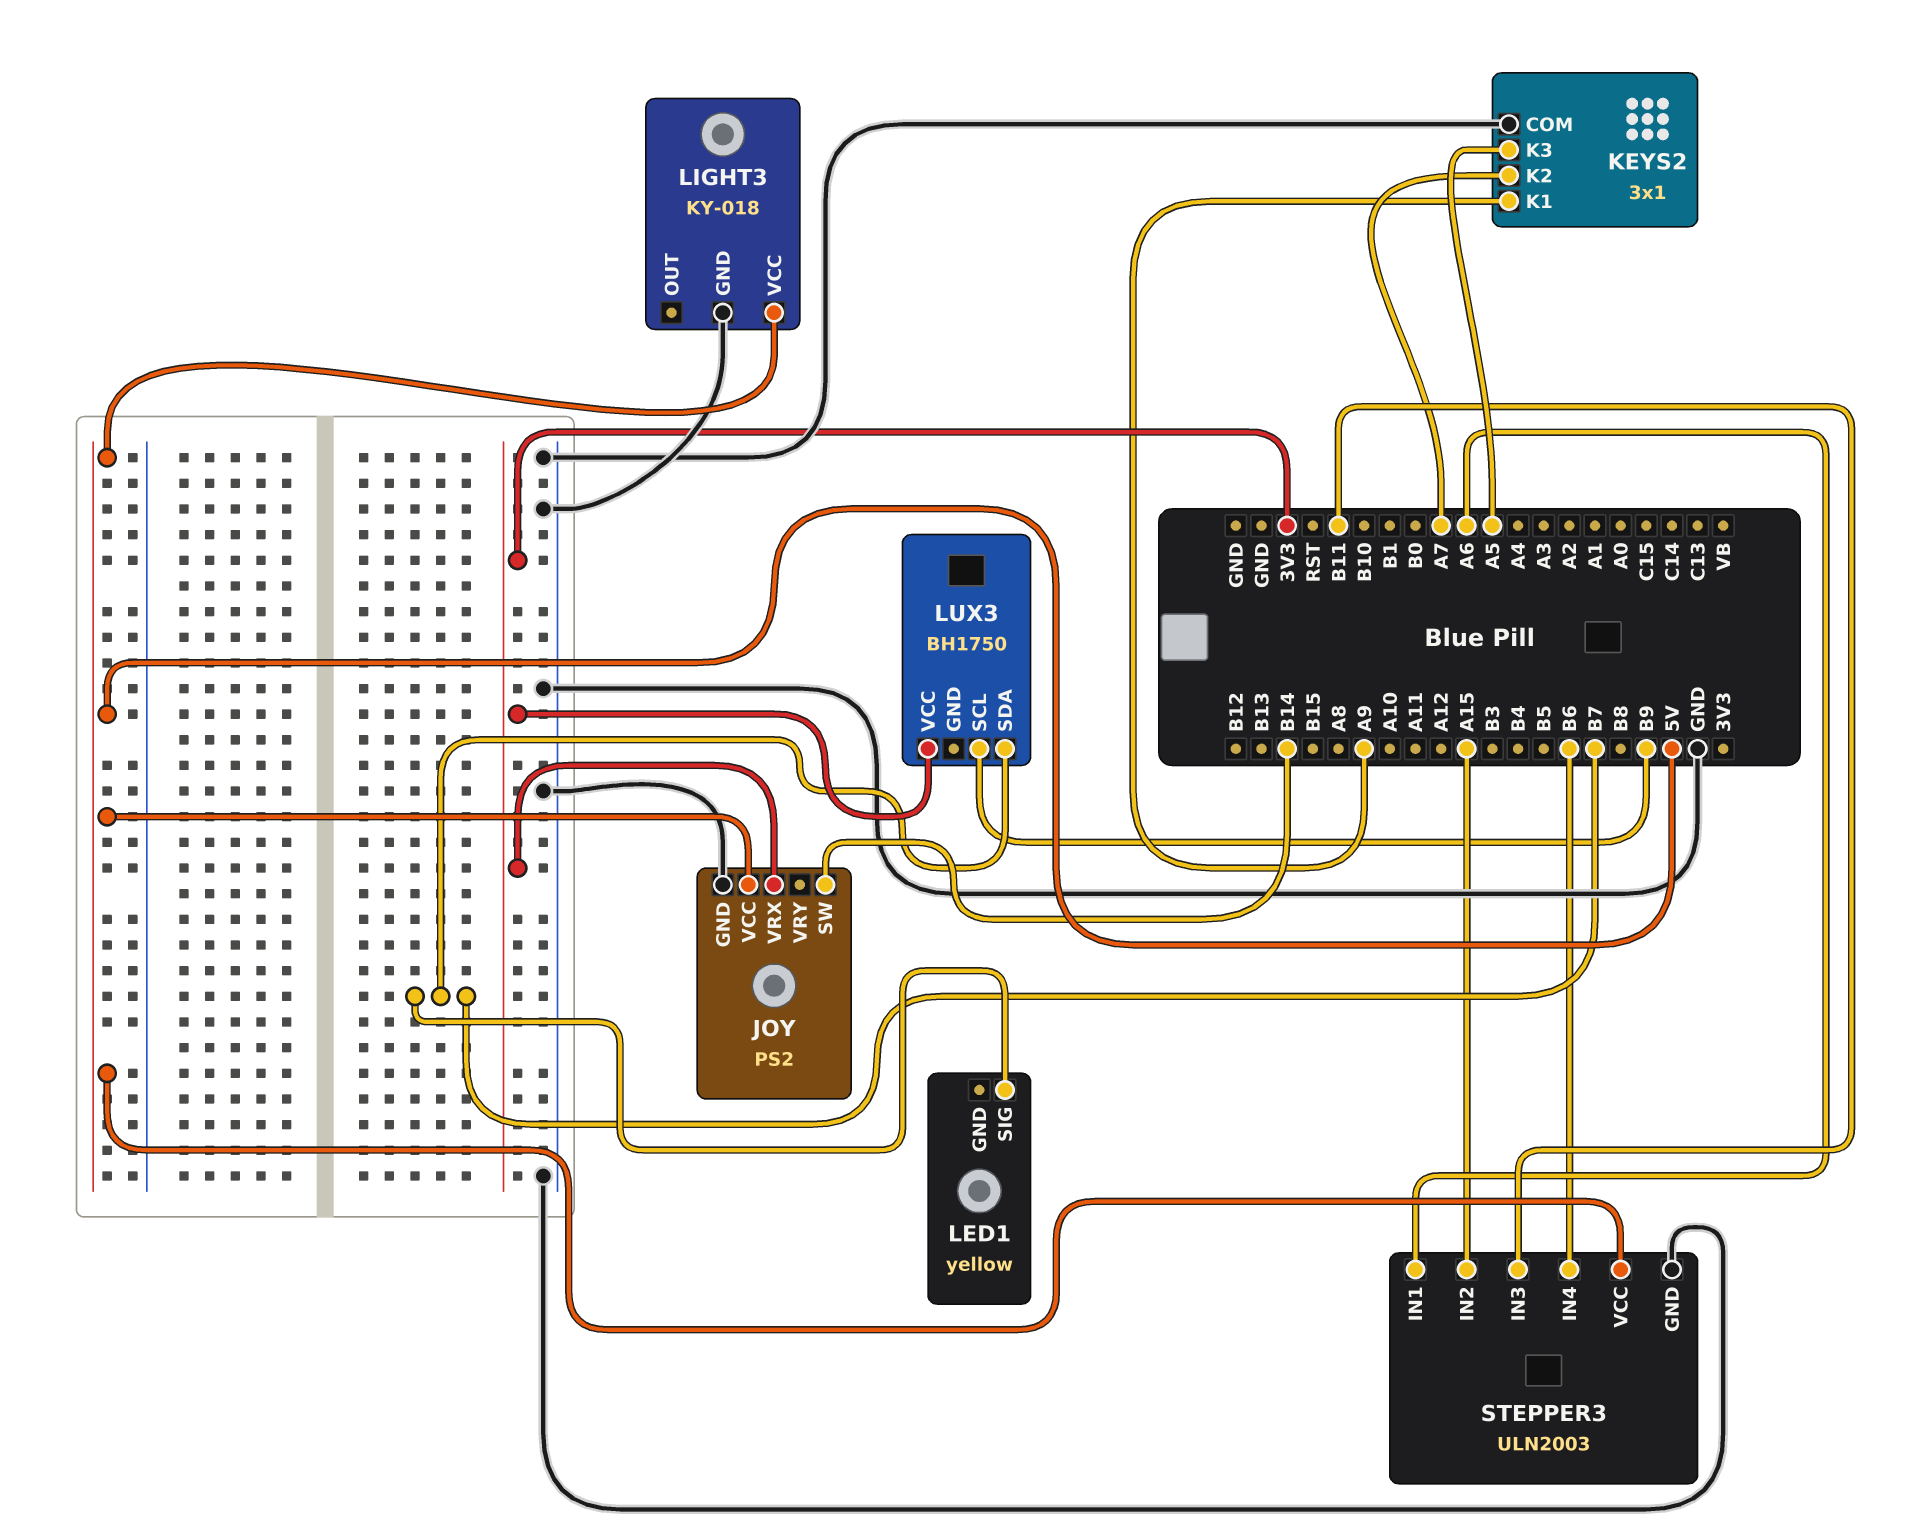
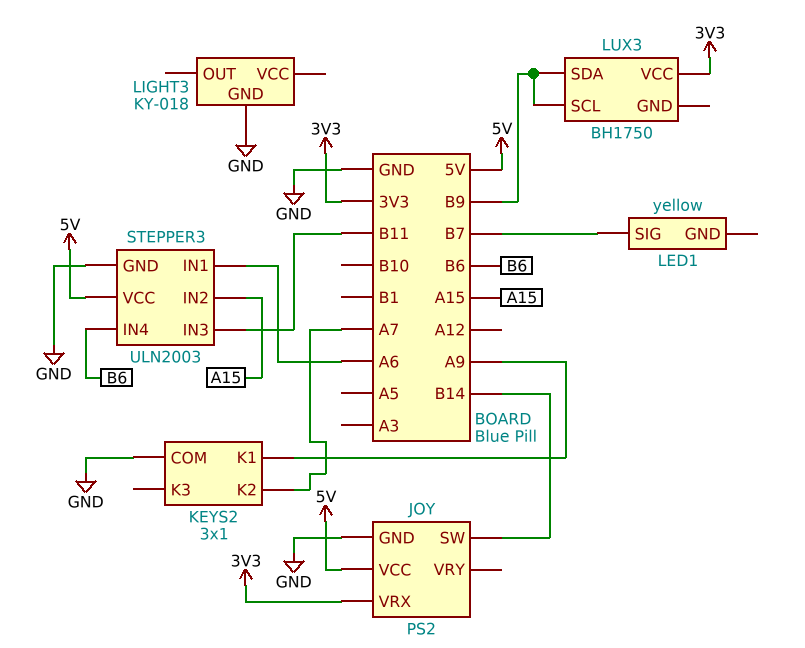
KEYS2 pin K3: A5 -> none
LIGHT3 pin VCC: 5V -> none
LUX3 pin SDA: B7 -> B9

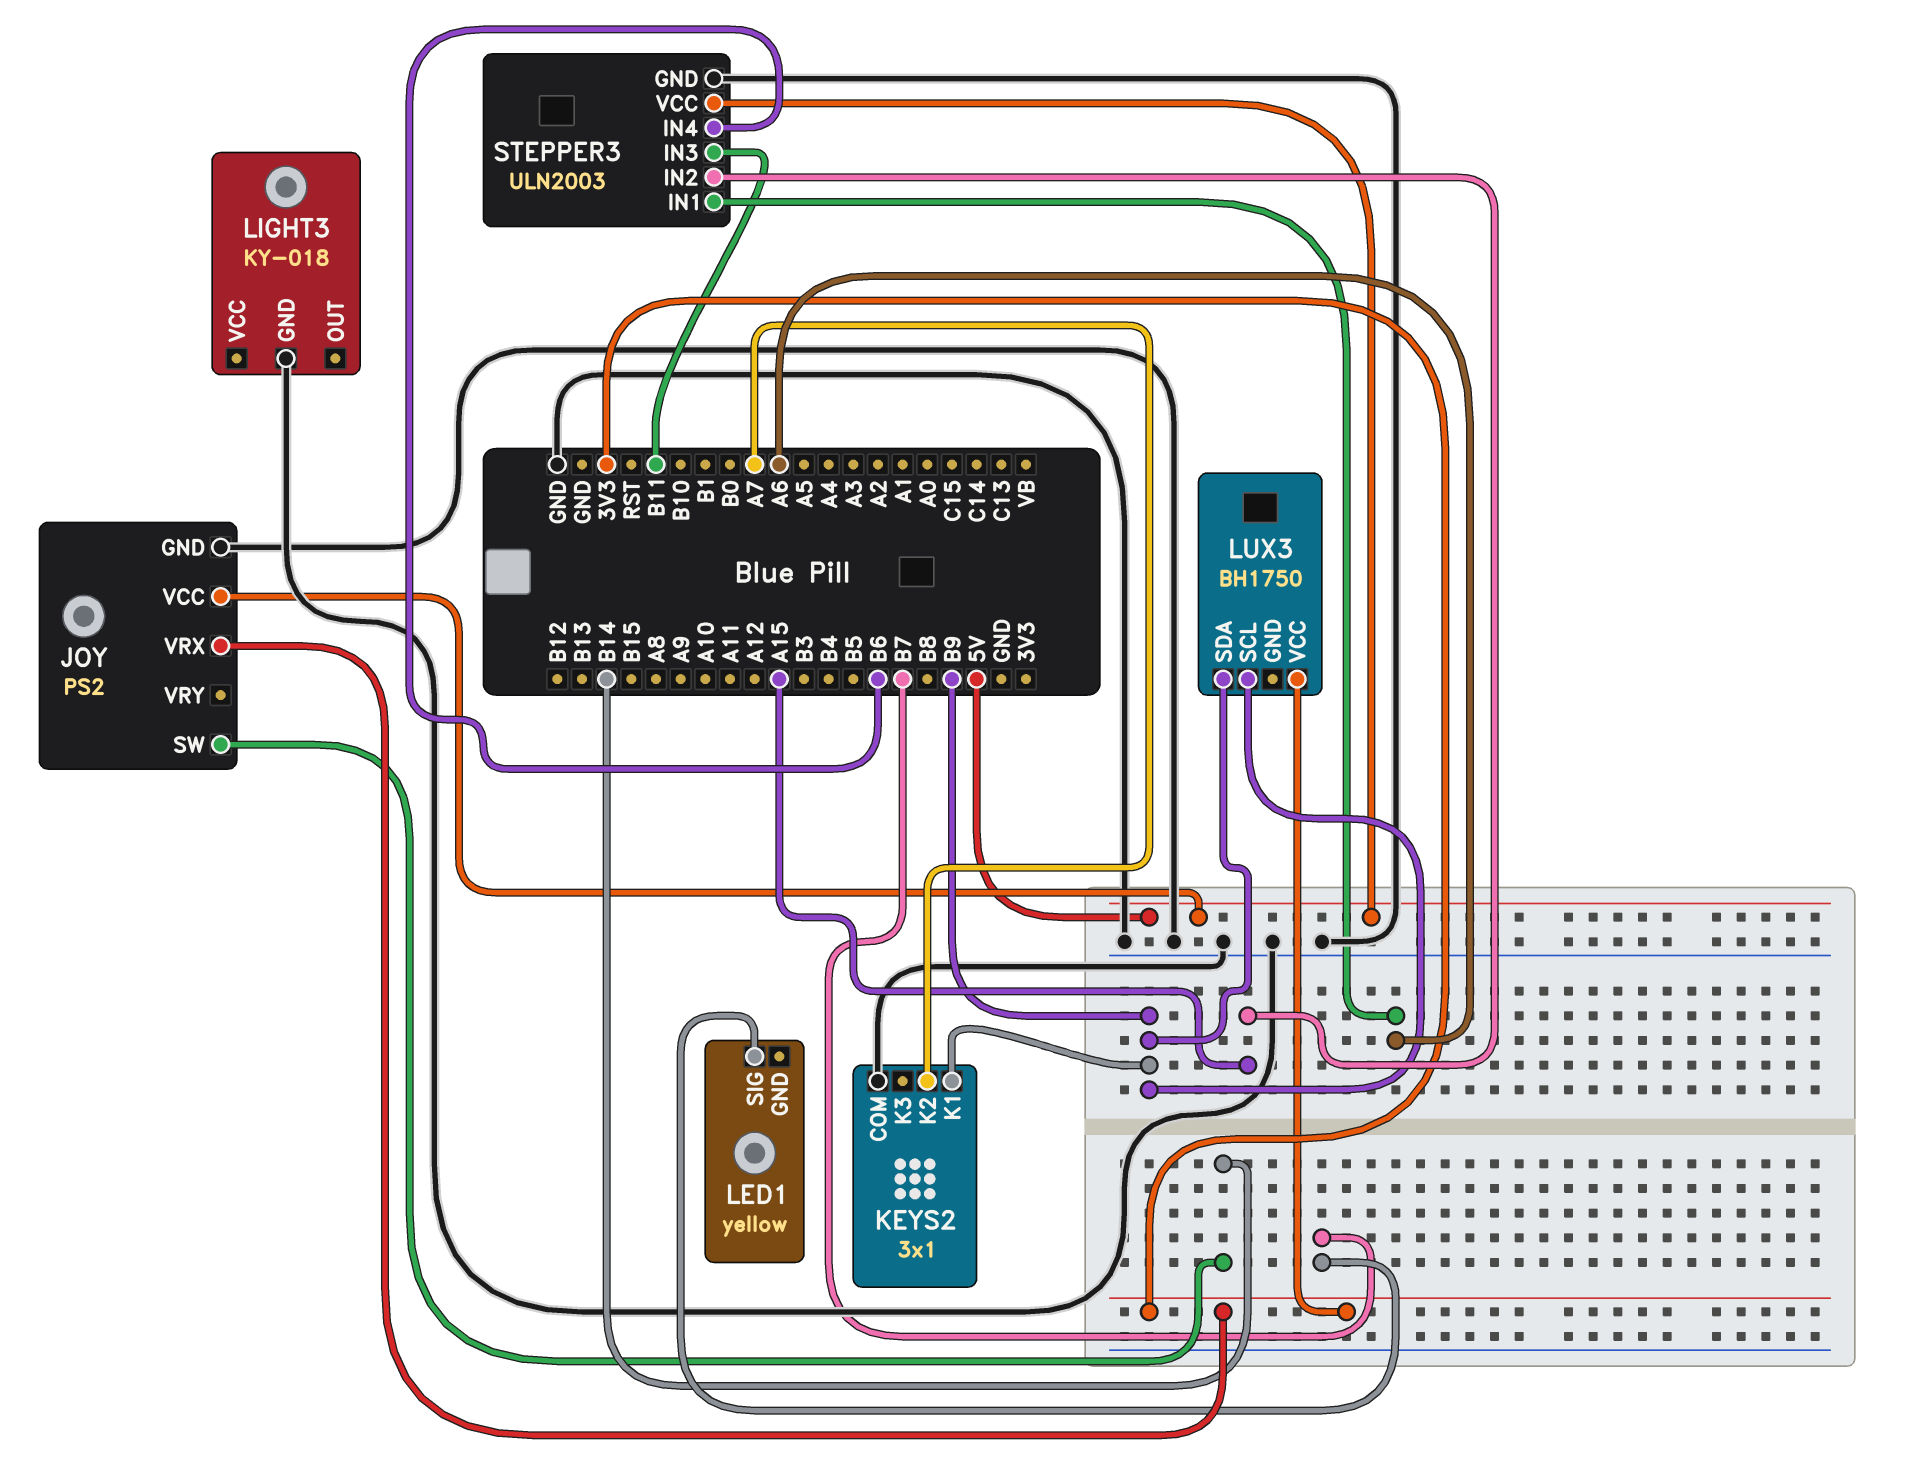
KEYS2 pin K1: A9 -> B9

